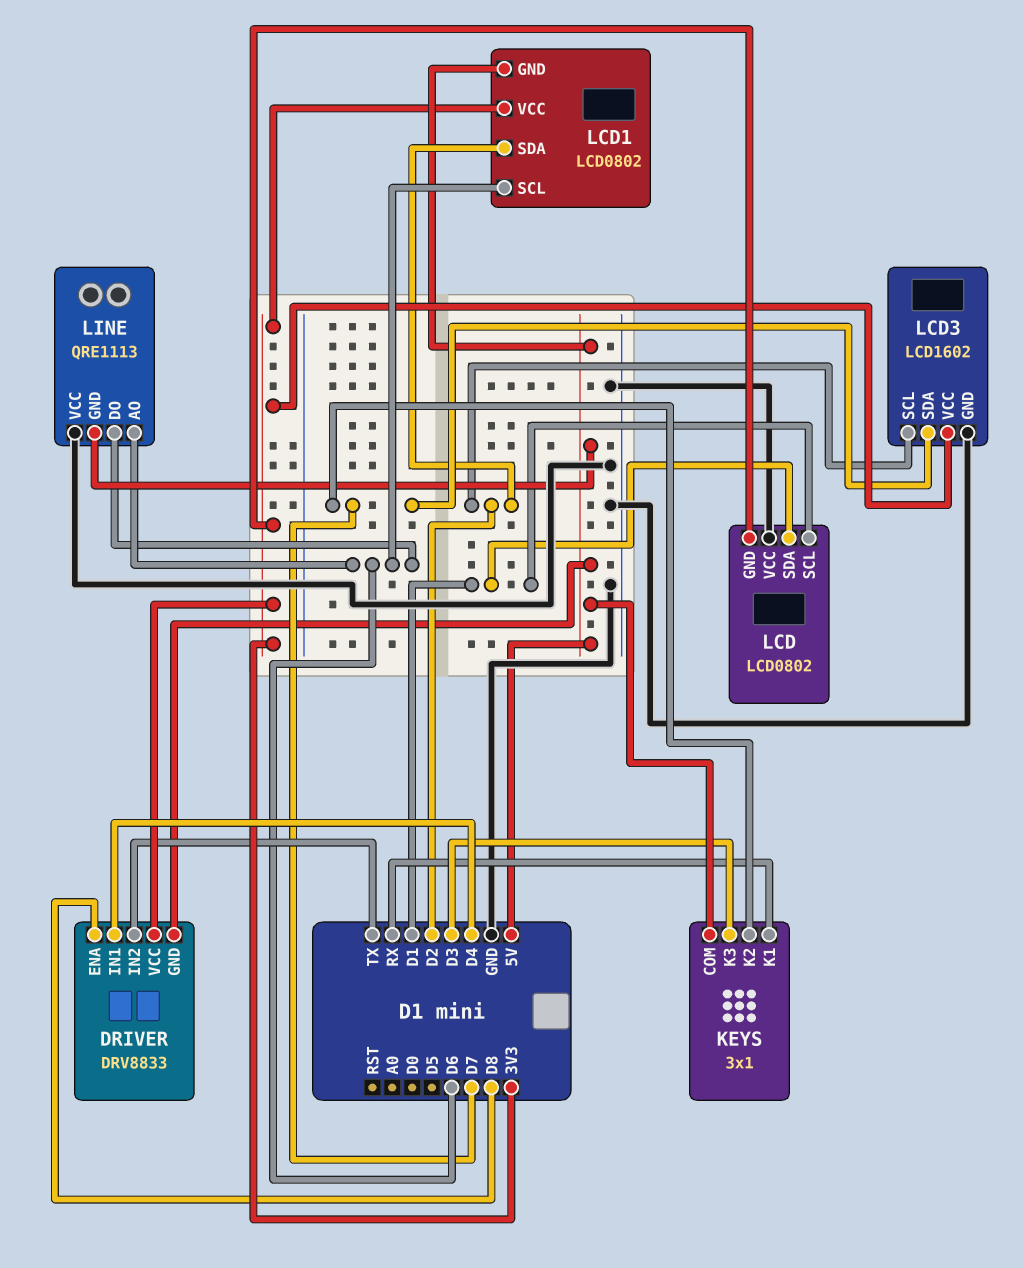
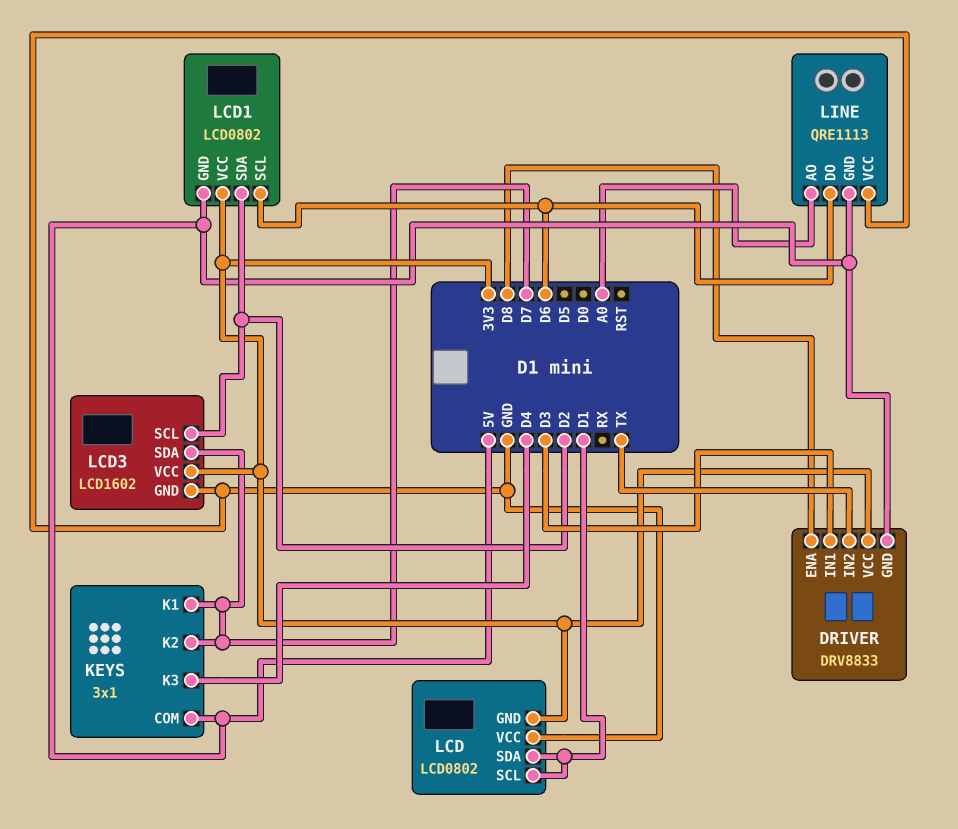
DRIVER pin IN1: D4 -> D3
KEYS pin K1: RX -> D7
KEYS pin K3: D3 -> D4
LINE pin AO: D6 -> A0

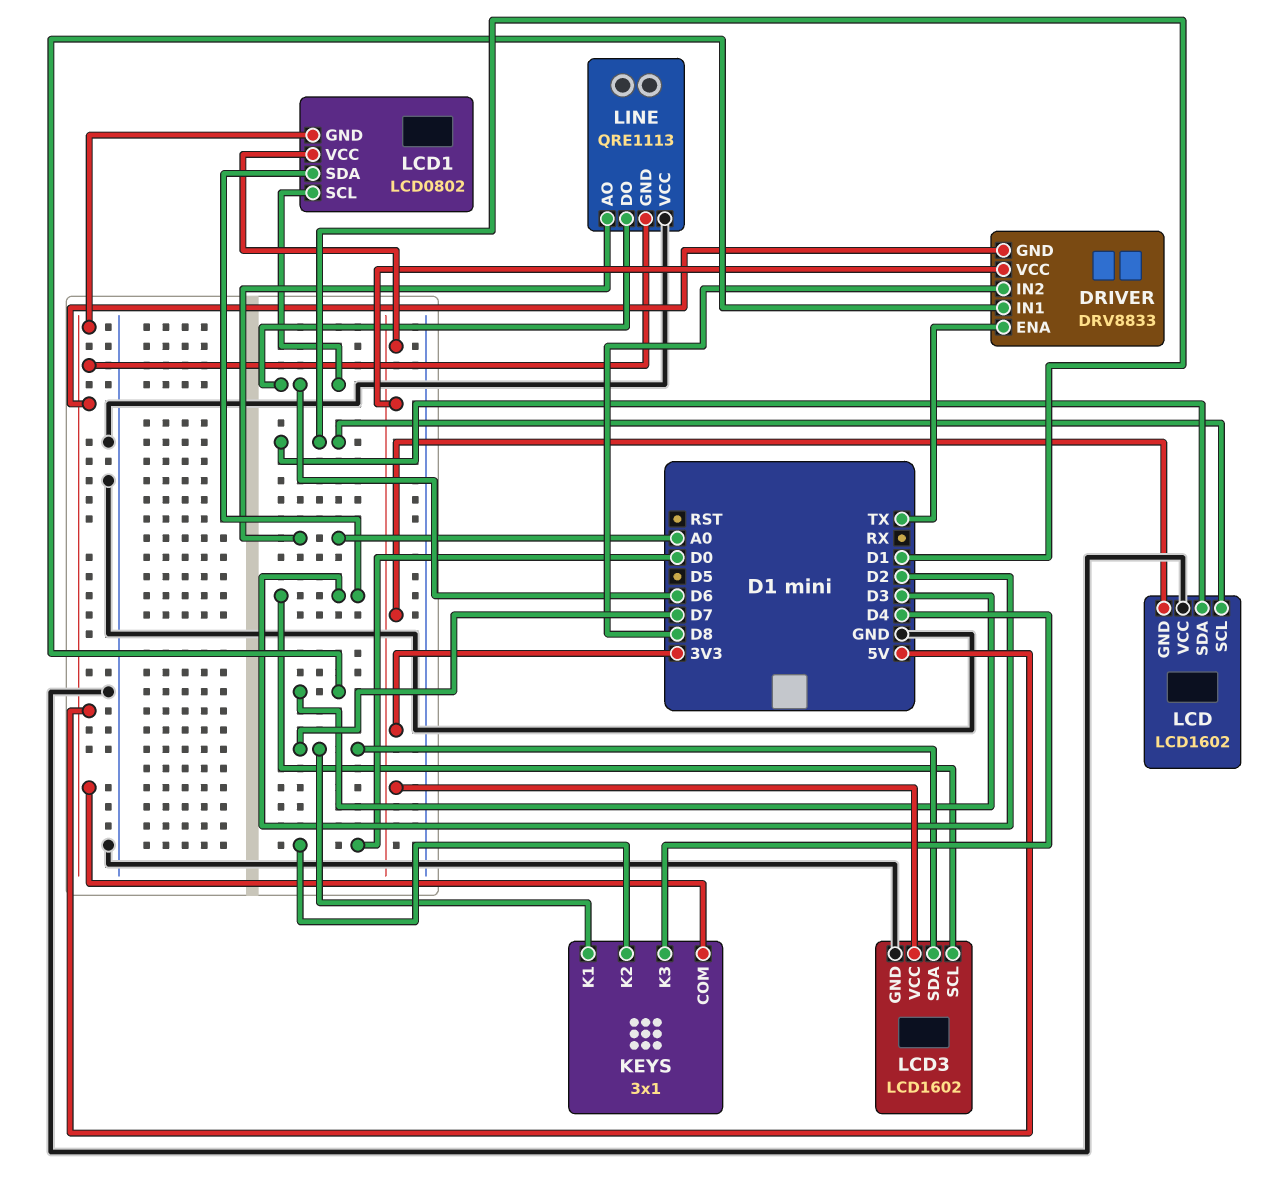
DRIVER pin ENA: D8 -> TX
DRIVER pin IN2: TX -> D8
KEYS pin K2: D7 -> D0
LCD: LCD0802 -> LCD1602

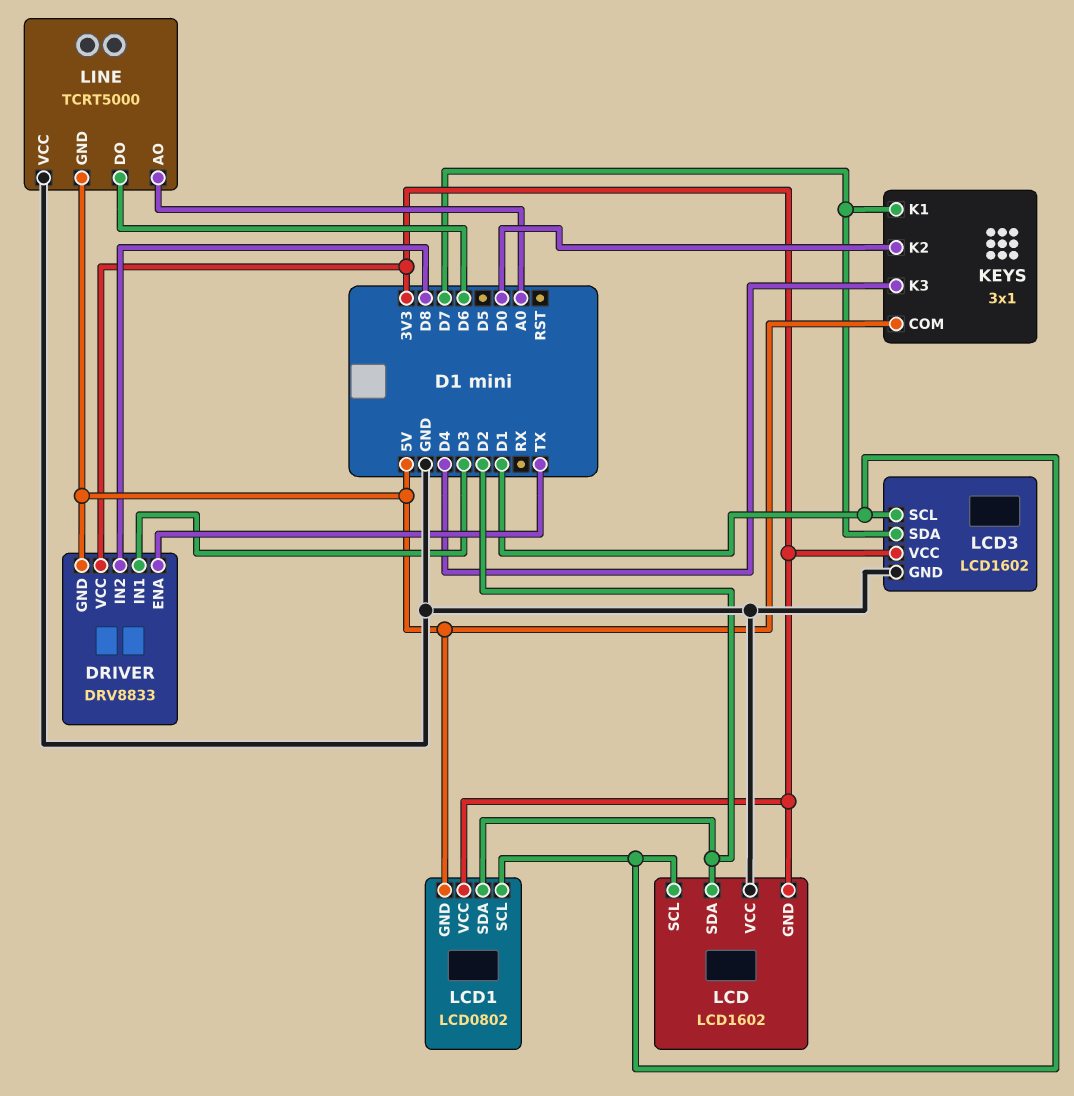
LCD pin SDA: D1 -> D2
LCD1 pin SCL: D6 -> D1
LCD3 pin SCL: D2 -> D1
LINE: QRE1113 -> TCRT5000

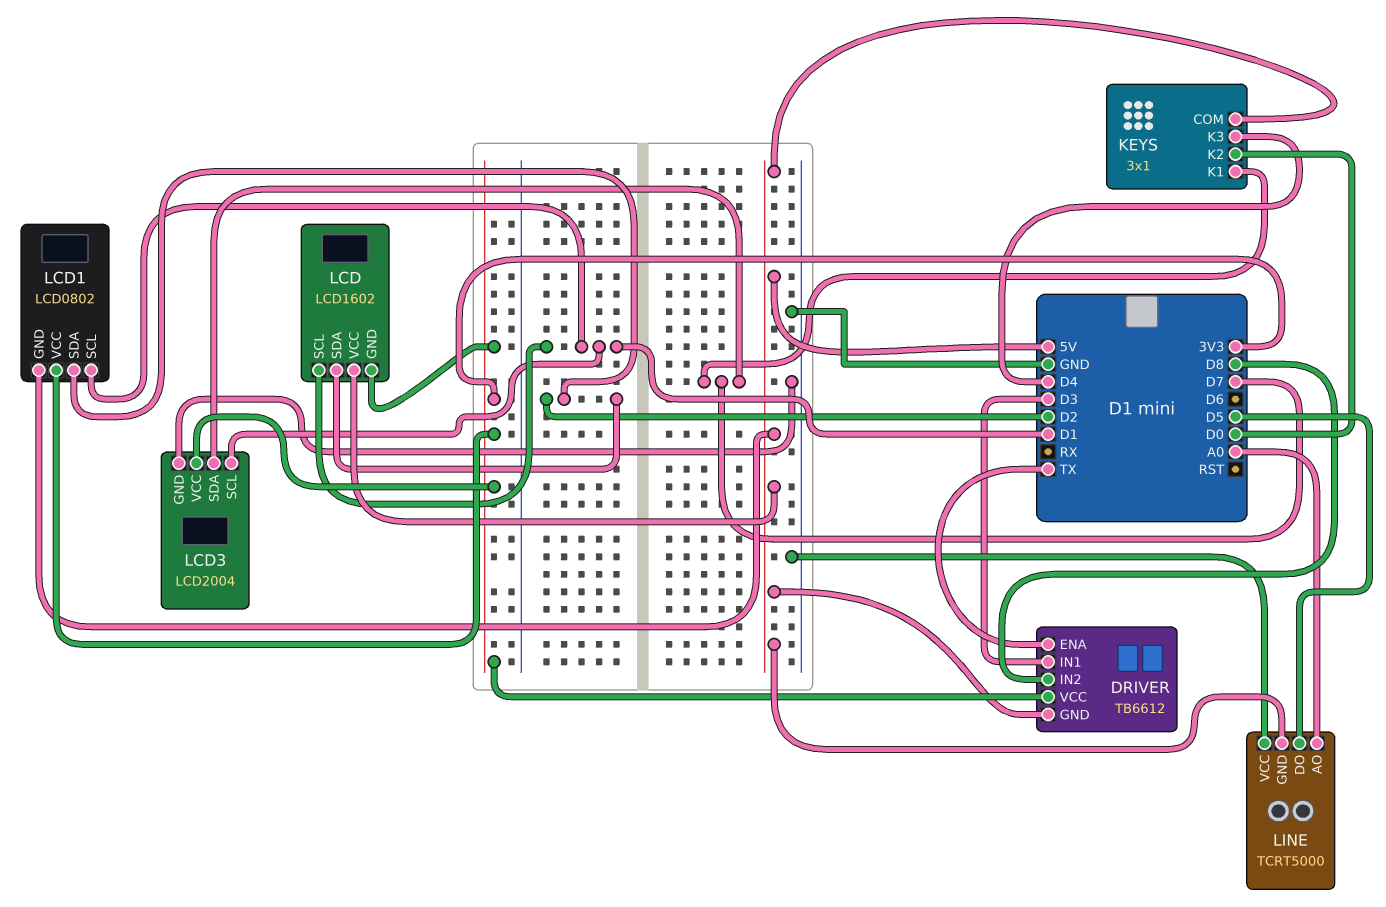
DRIVER: DRV8833 -> TB6612
LCD pin VCC: GND -> 5V
LCD3: LCD1602 -> LCD2004
LINE pin DO: D6 -> D5

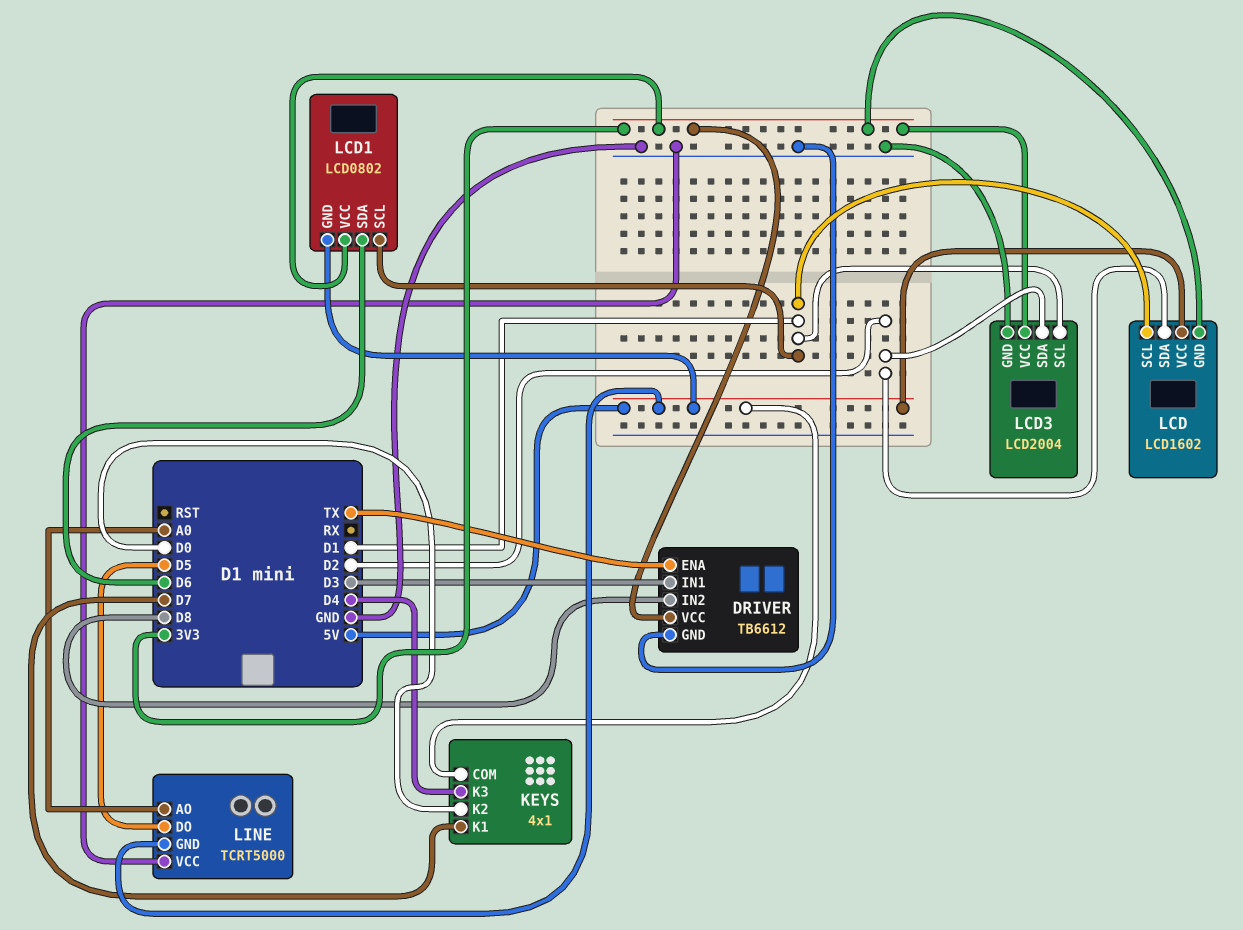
DRIVER pin GND: 5V -> GND
KEYS: 3x1 -> 4x1
LCD1 pin SDA: D2 -> D6
LCD3 pin SDA: D7 -> D2

